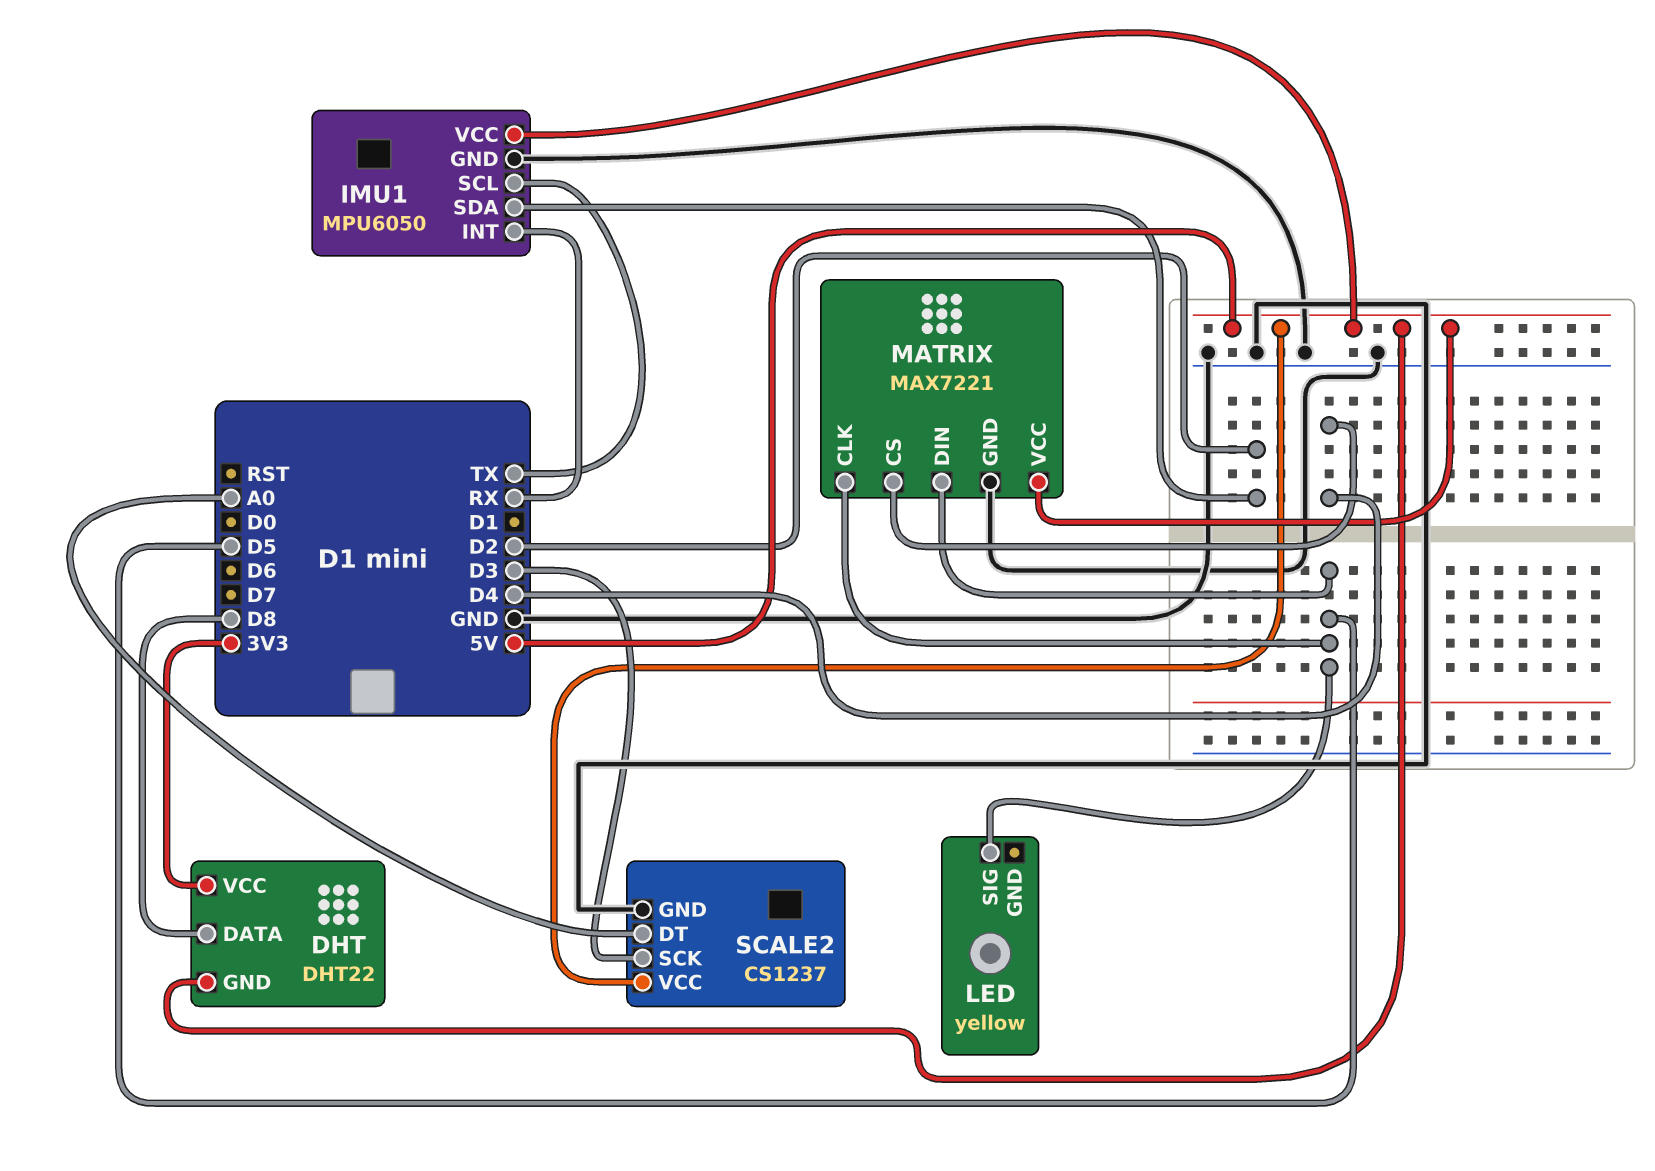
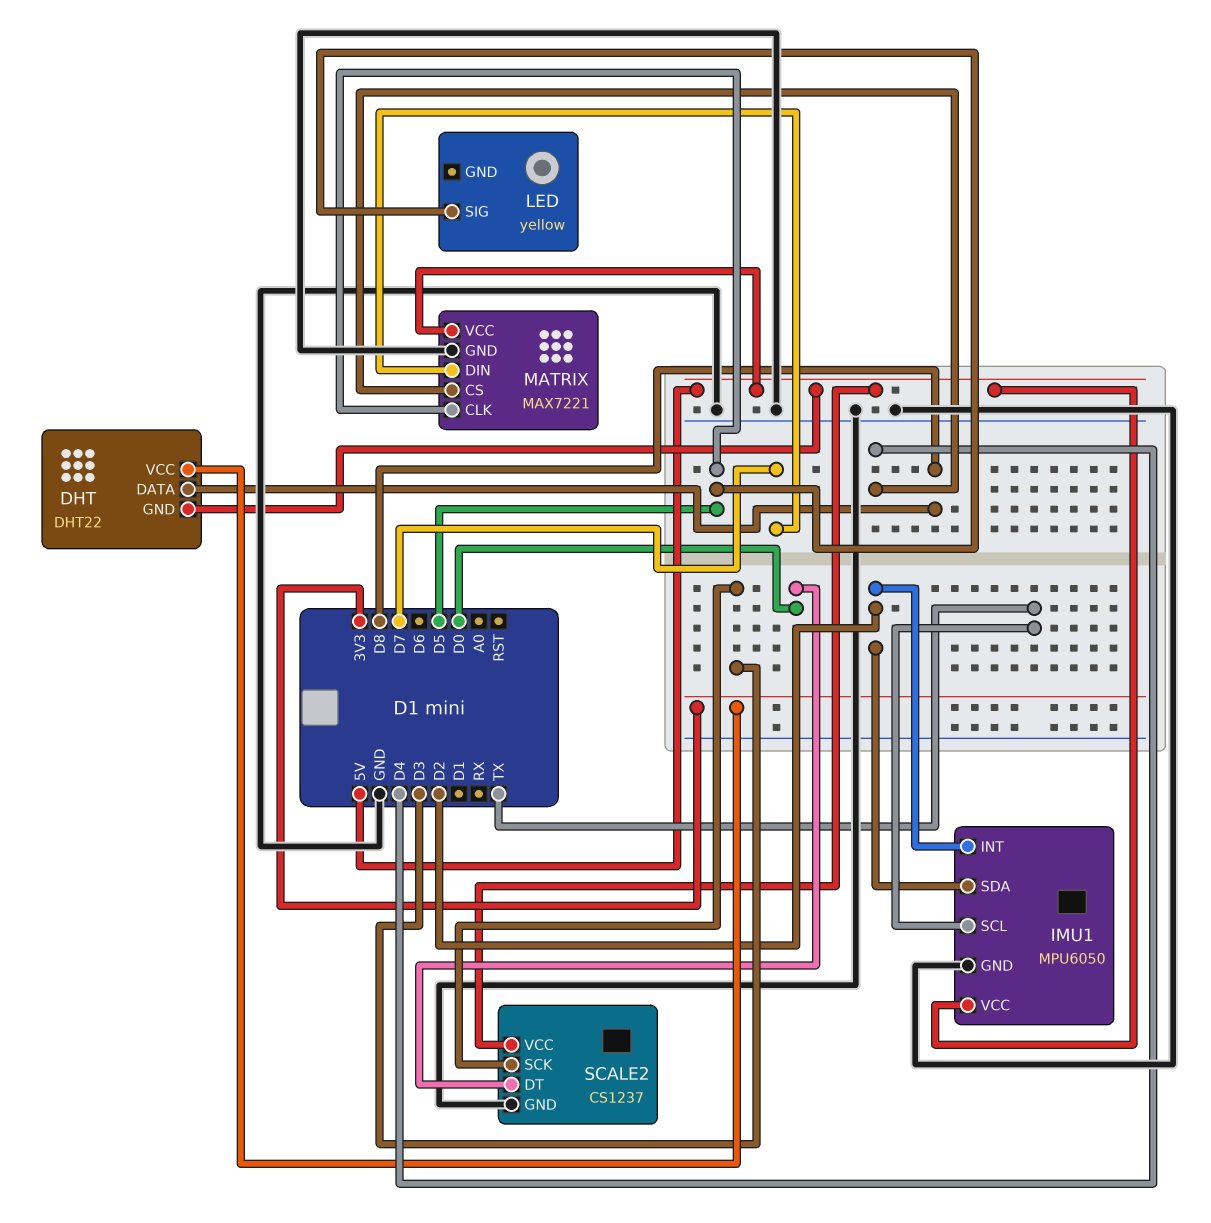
IMU1 pin INT: RX -> D2
MATRIX pin DIN: D5 -> D7
SCALE2 pin DT: A0 -> D0

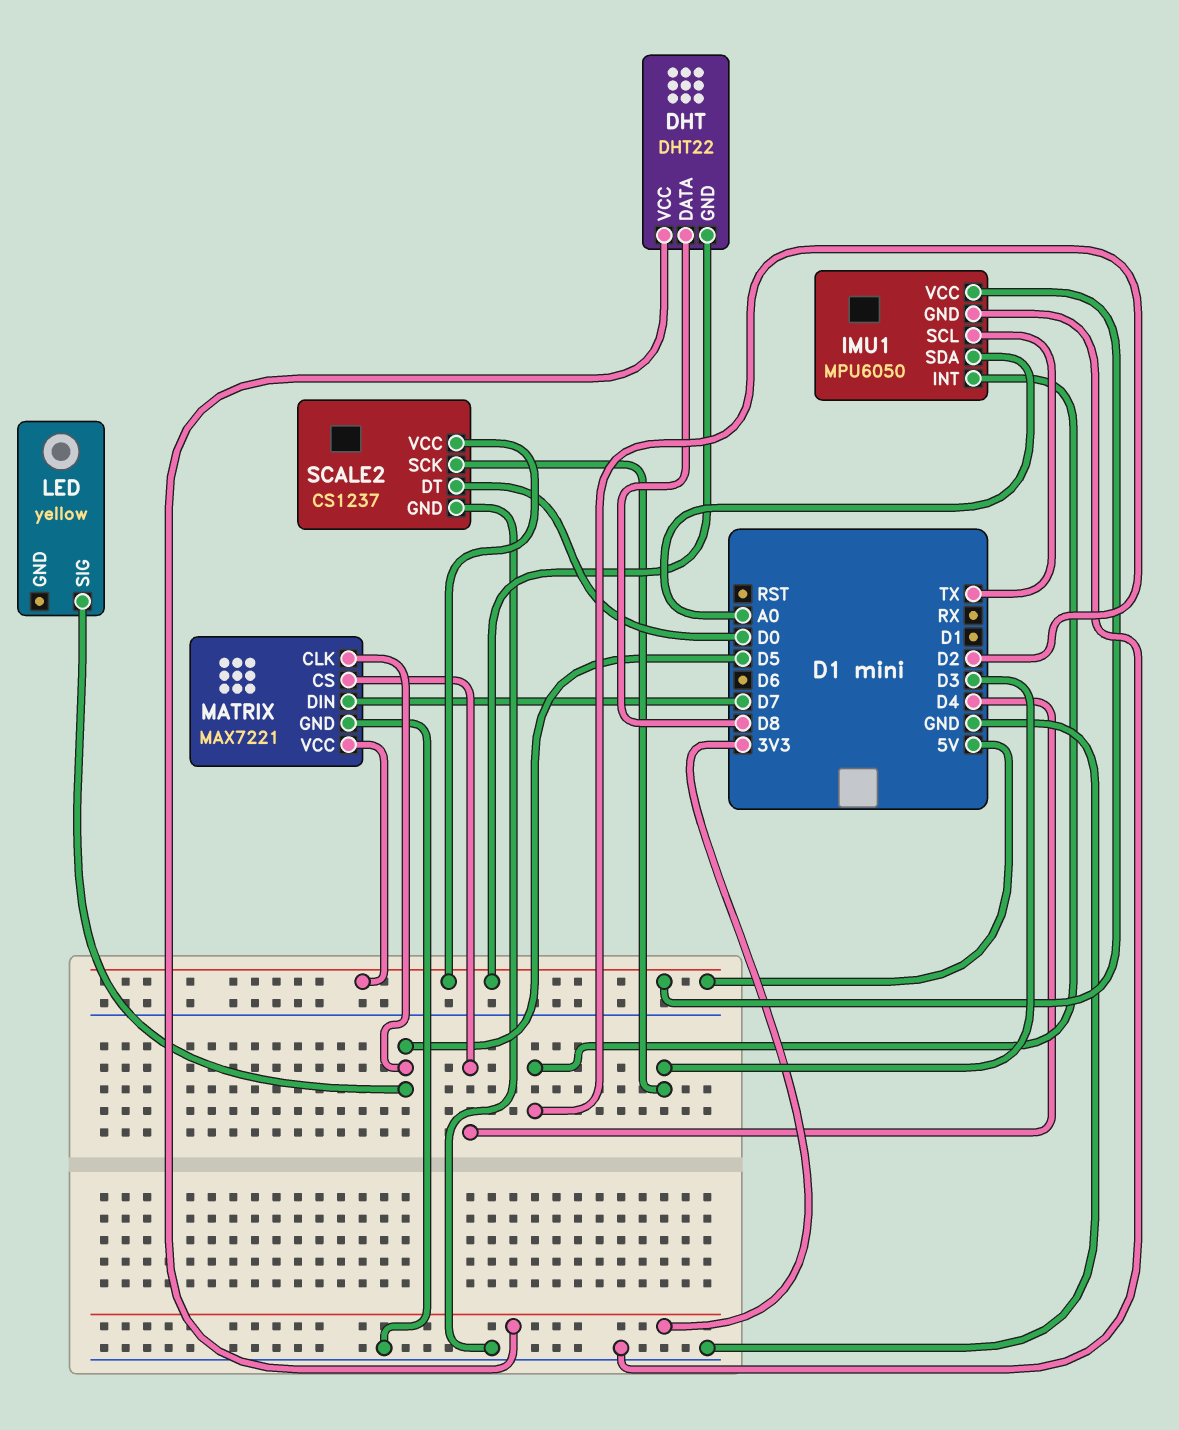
IMU1 pin SDA: D2 -> A0

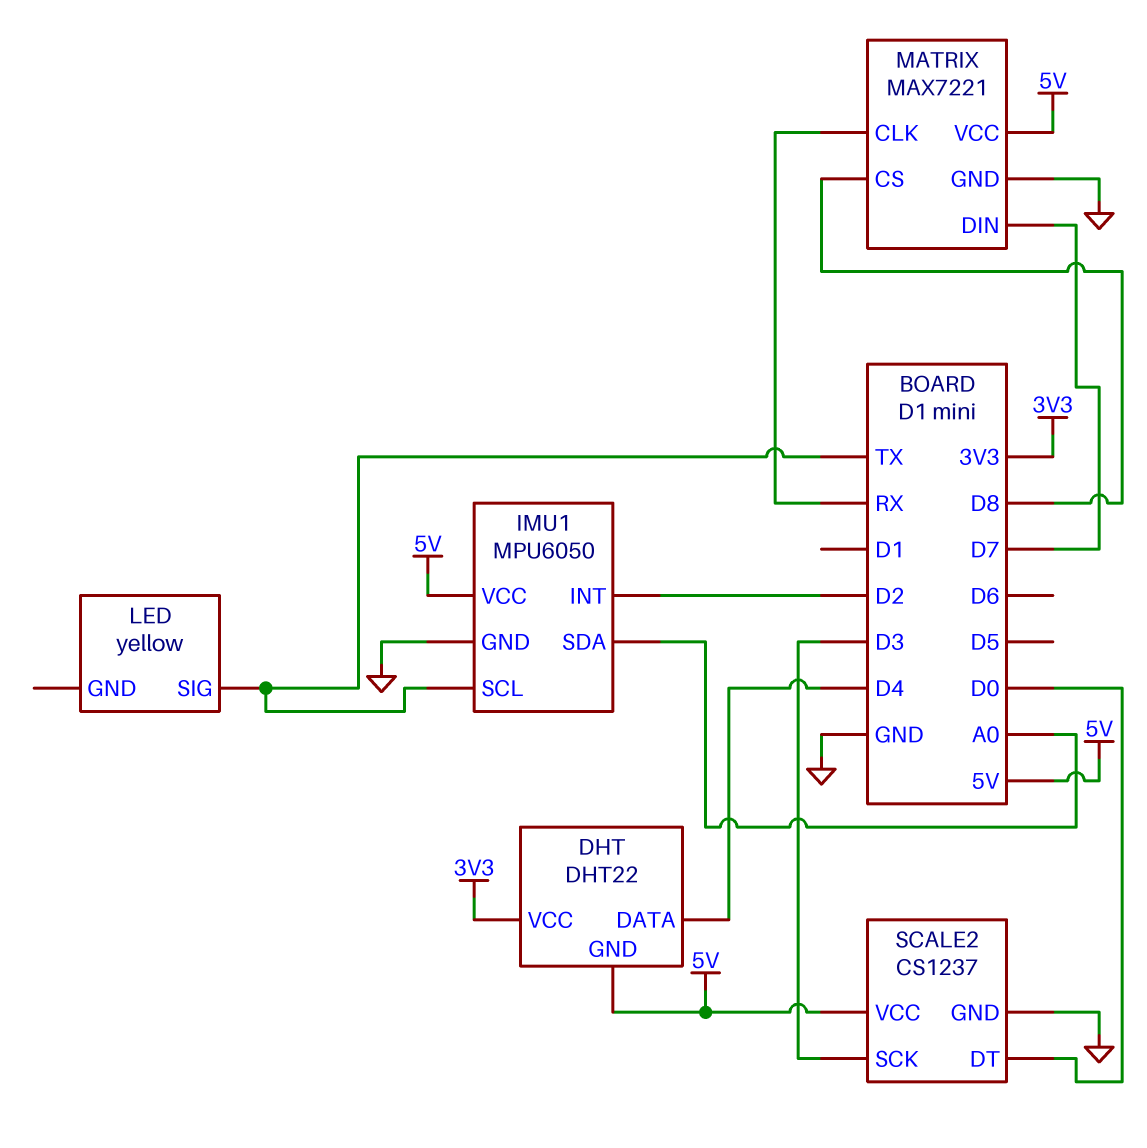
DHT pin DATA: D8 -> D4
LED pin SIG: D5 -> TX
MATRIX pin CLK: D5 -> RX
MATRIX pin CS: D4 -> D8

